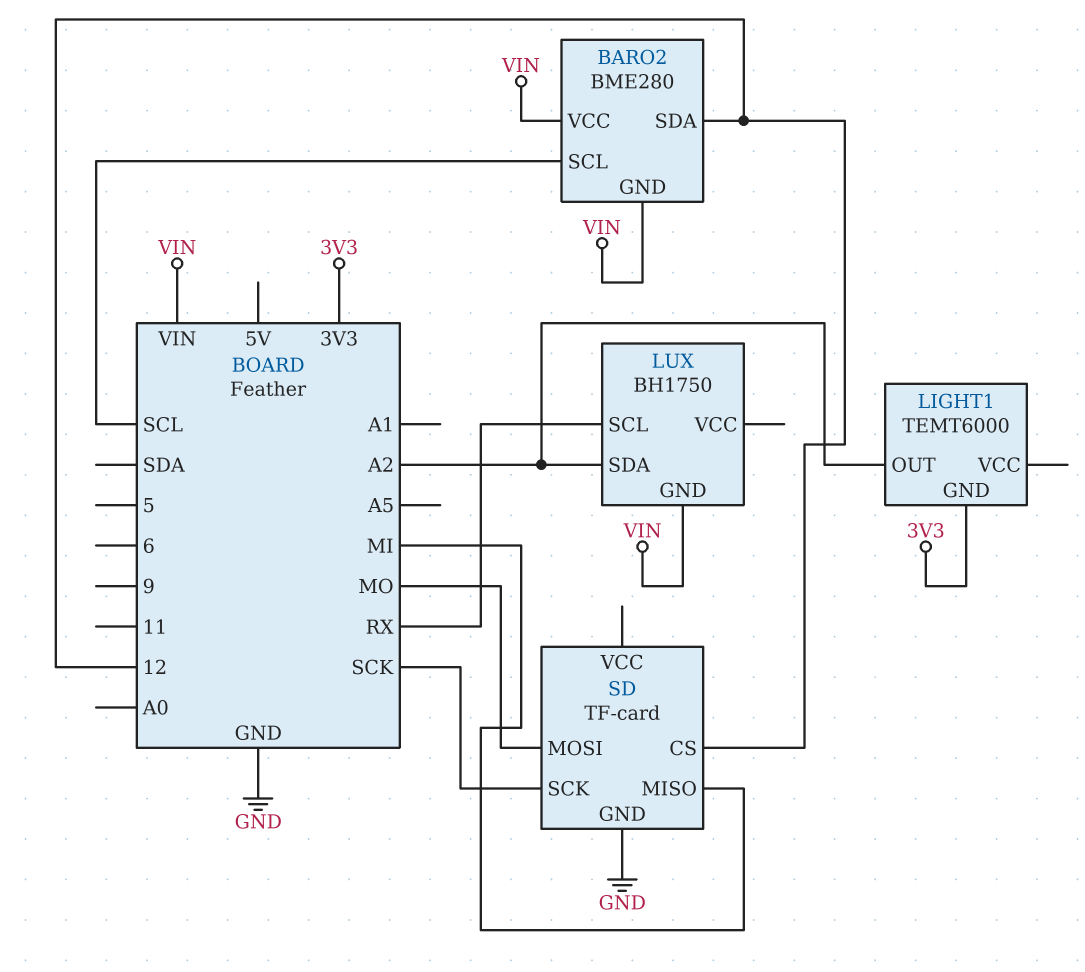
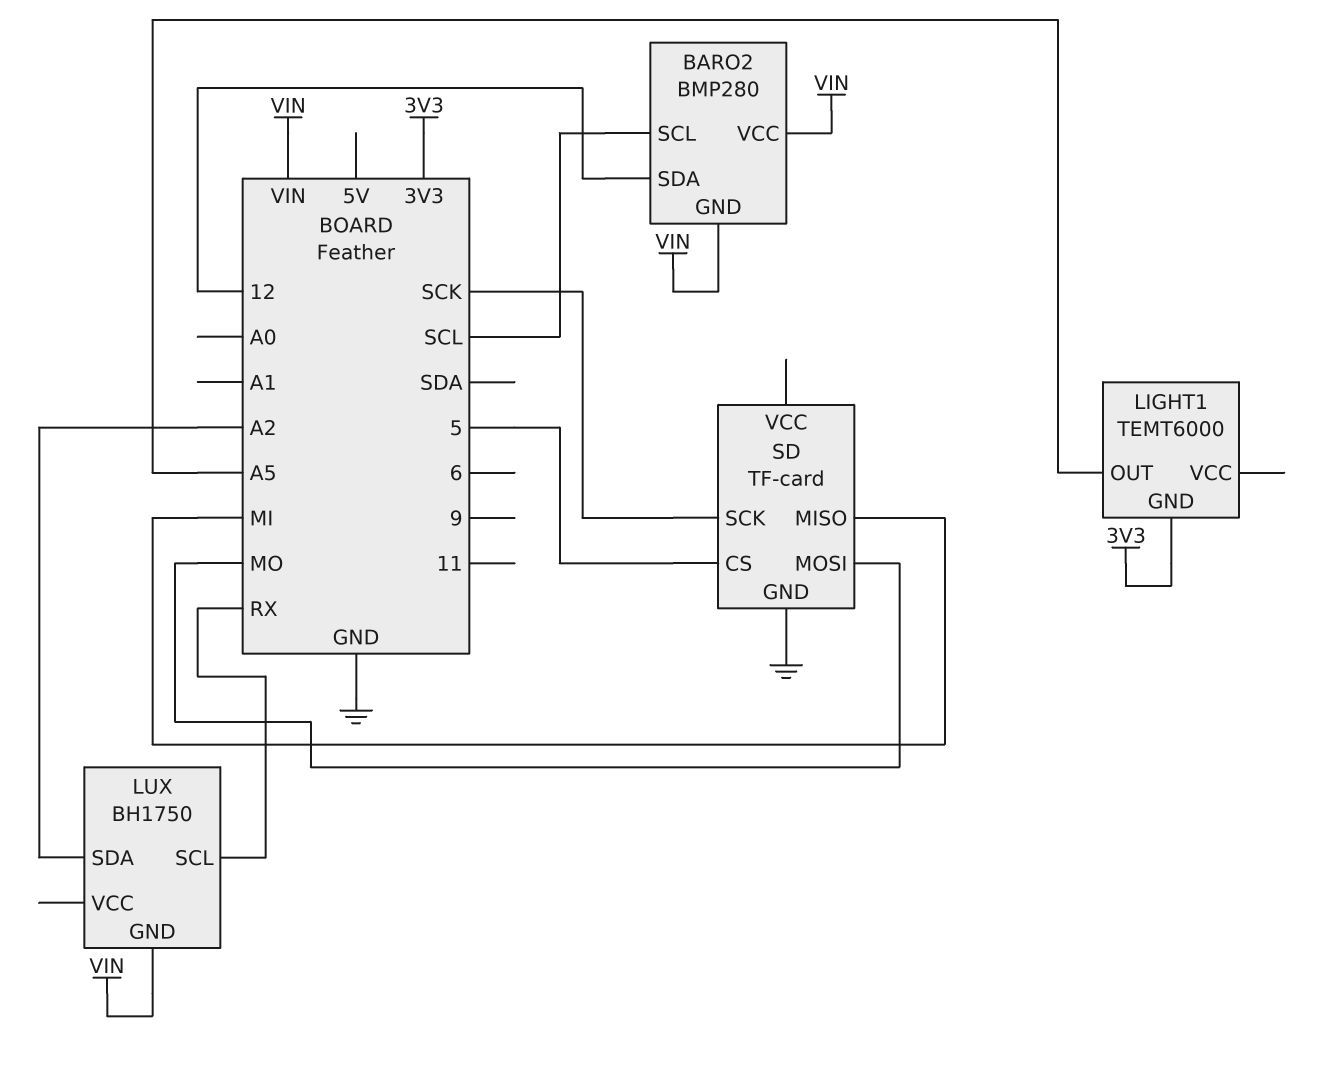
BARO2: BME280 -> BMP280
LIGHT1 pin OUT: A2 -> A5
SD pin CS: 12 -> 5

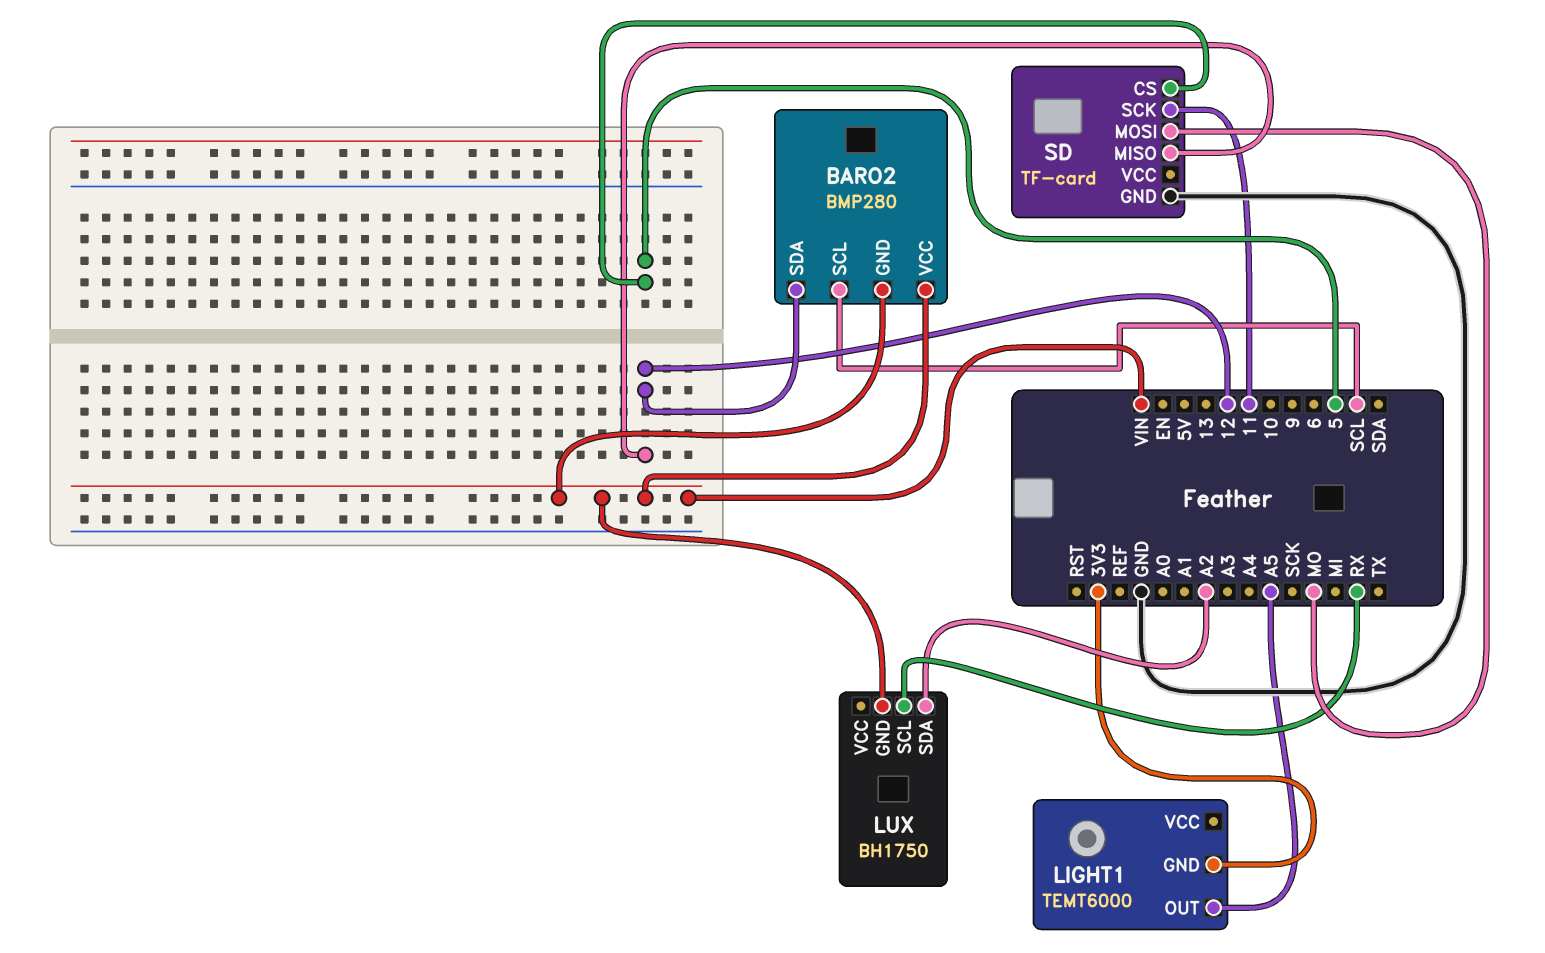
SD pin MISO: MI -> 12
SD pin SCK: SCK -> 11

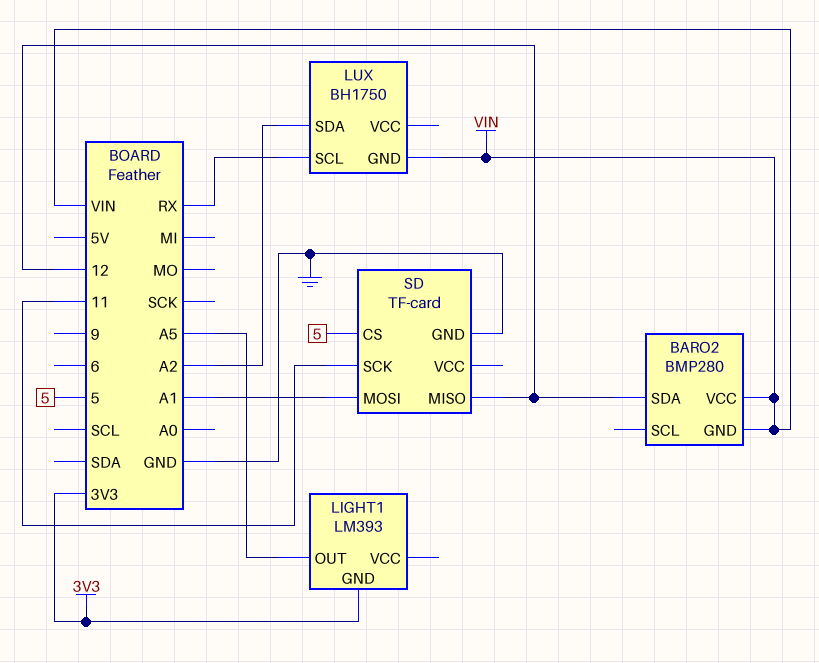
BARO2 pin SCL: SCL -> none
LIGHT1: TEMT6000 -> LM393
SD pin MOSI: MO -> A1

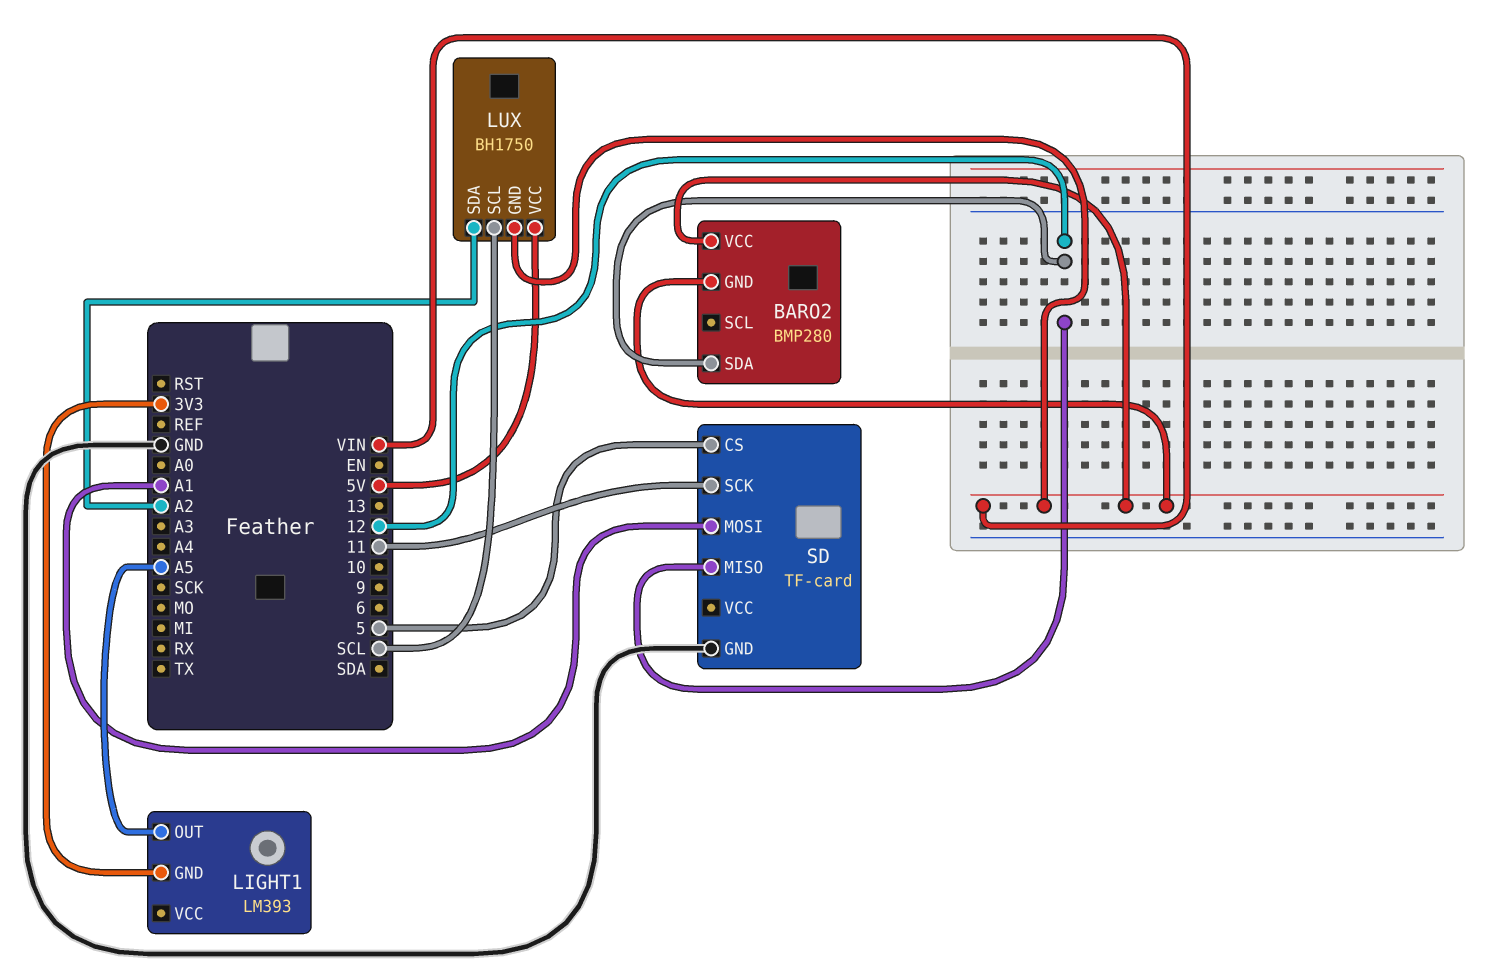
LUX pin SCL: RX -> SCL
LUX pin VCC: none -> 5V

